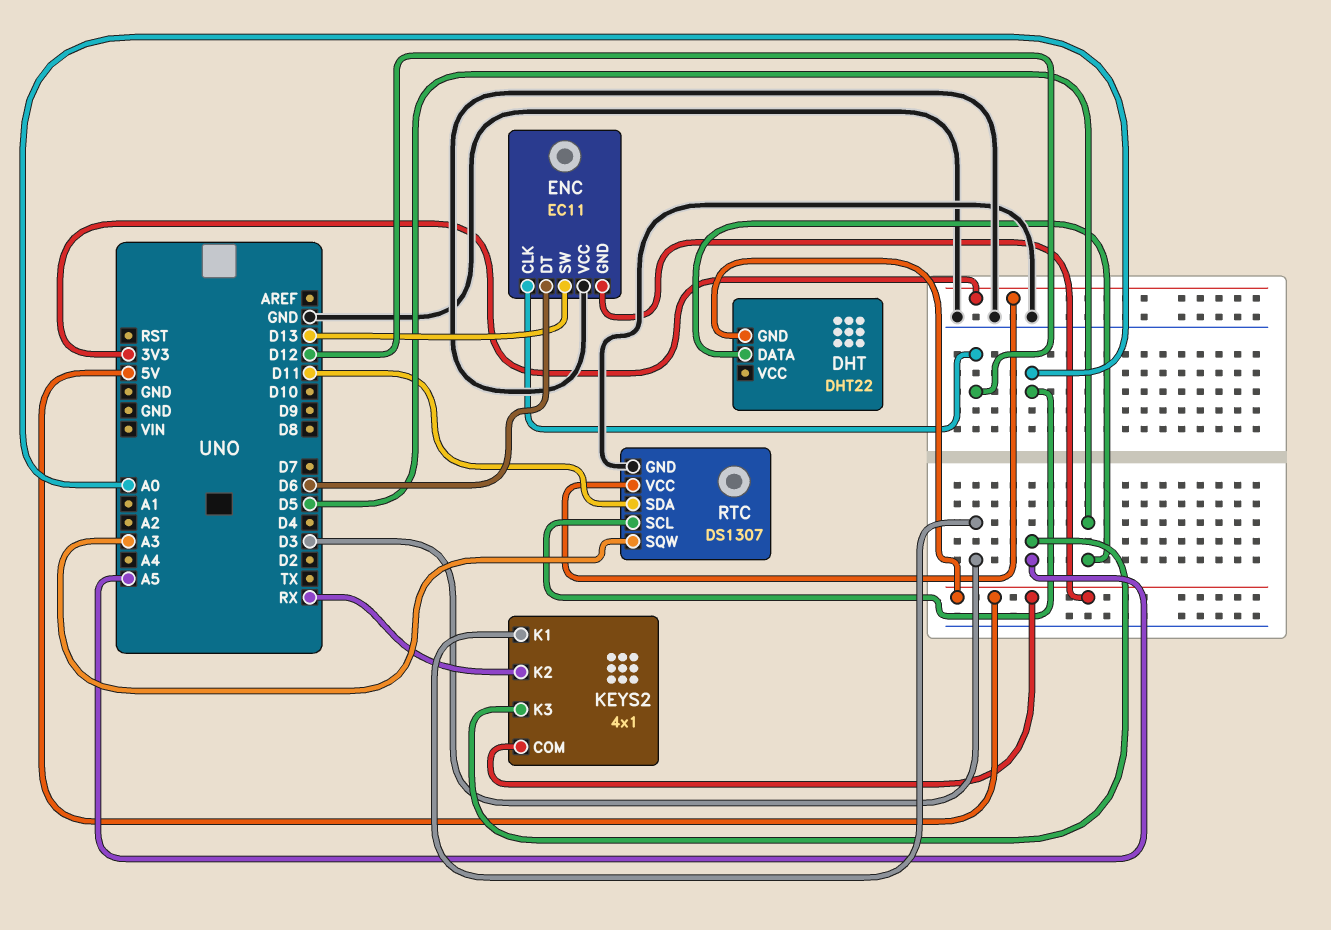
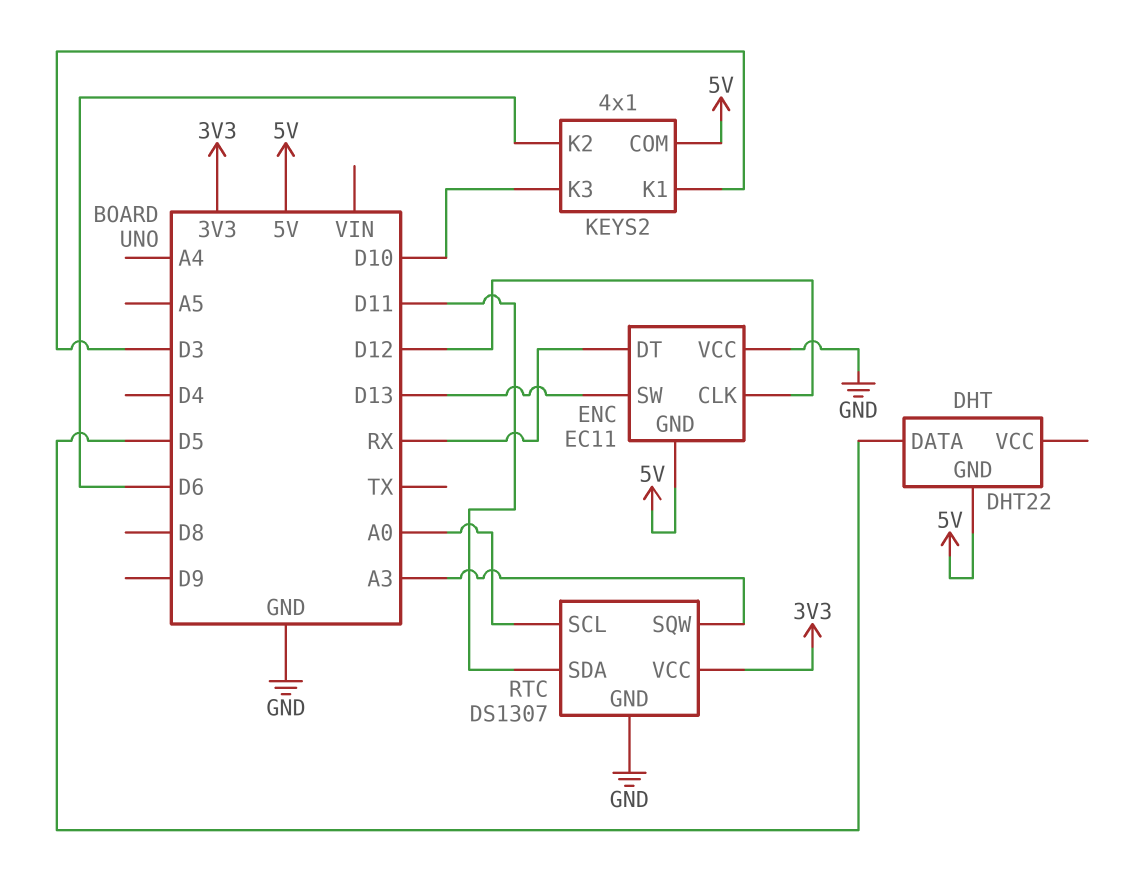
ENC pin DT: D6 -> RX
KEYS2 pin K2: RX -> D6
KEYS2 pin K3: A5 -> D10

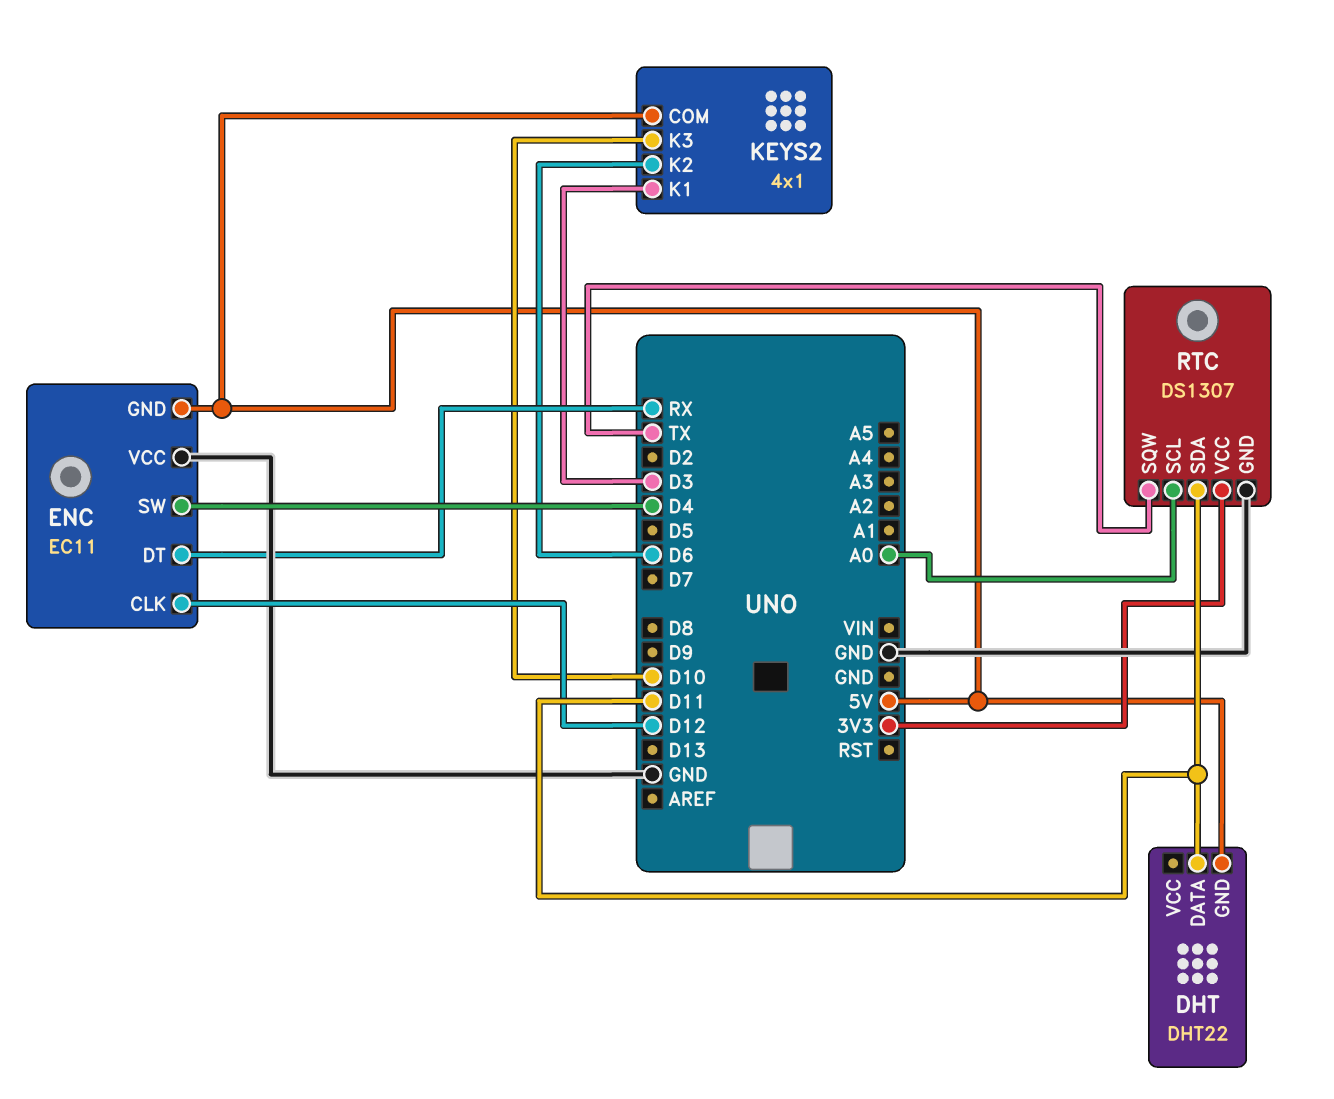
DHT pin DATA: D5 -> D11
ENC pin SW: D13 -> D4
RTC pin SQW: A3 -> TX

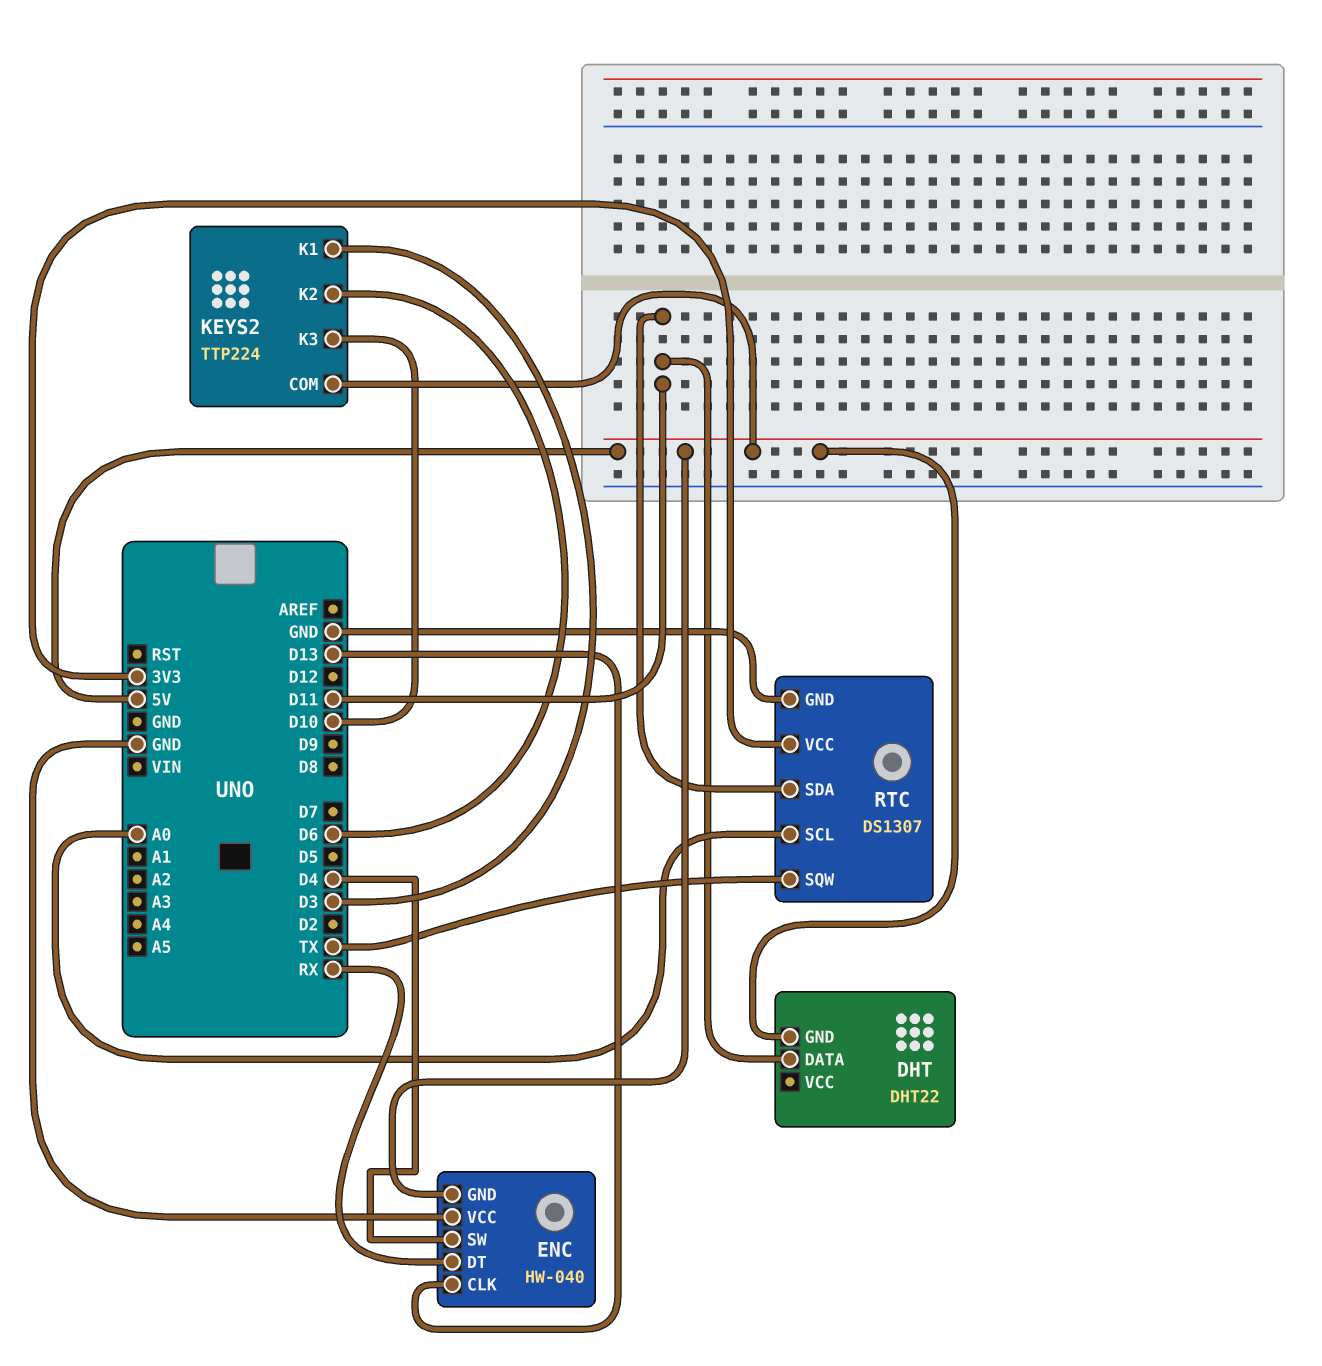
ENC: EC11 -> HW-040
ENC pin CLK: D12 -> D13
KEYS2: 4x1 -> TTP224

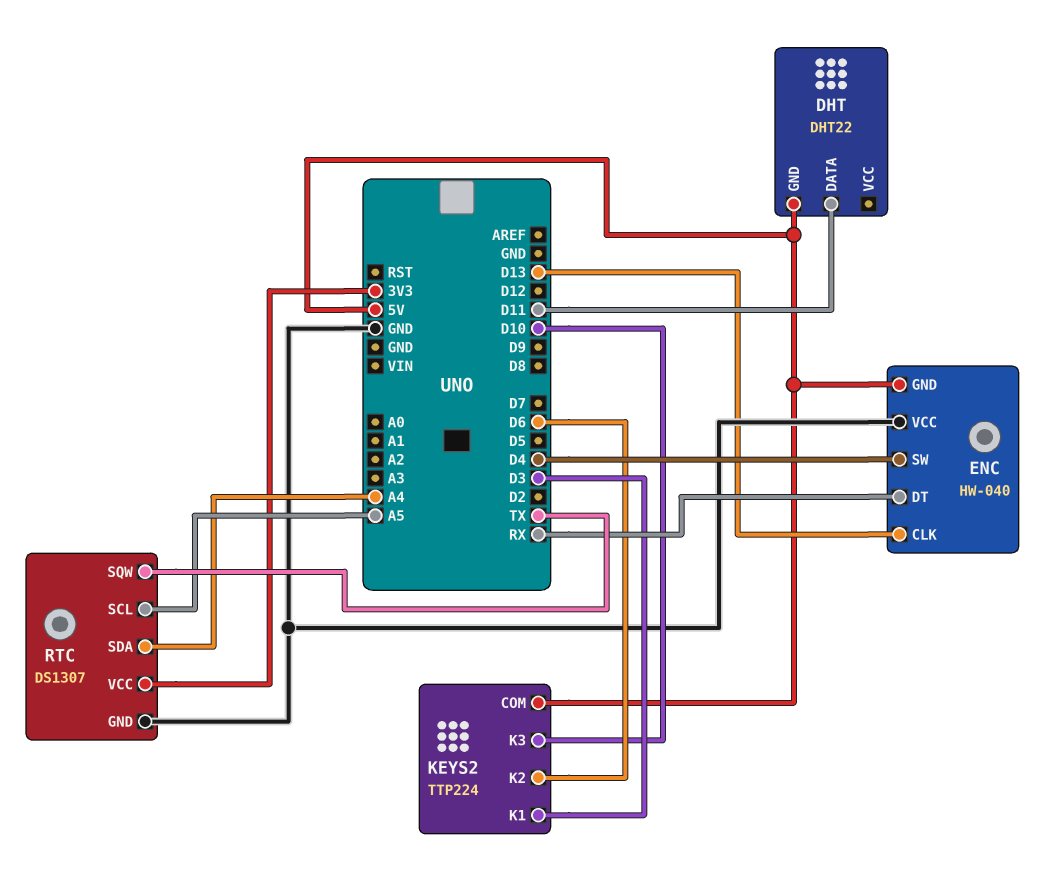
RTC pin SCL: A0 -> A5
RTC pin SDA: D11 -> A4

